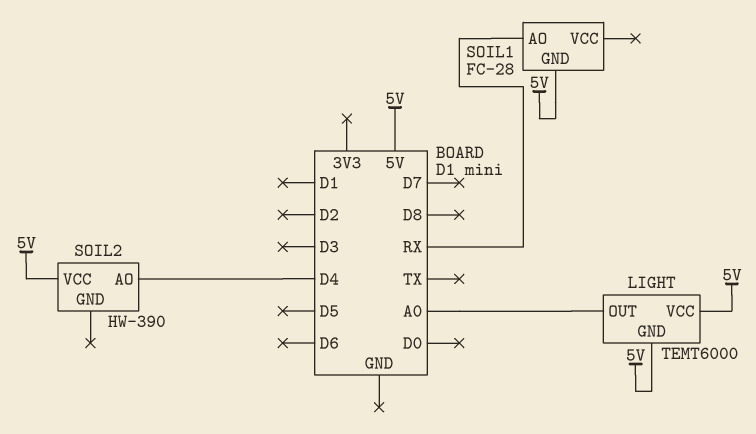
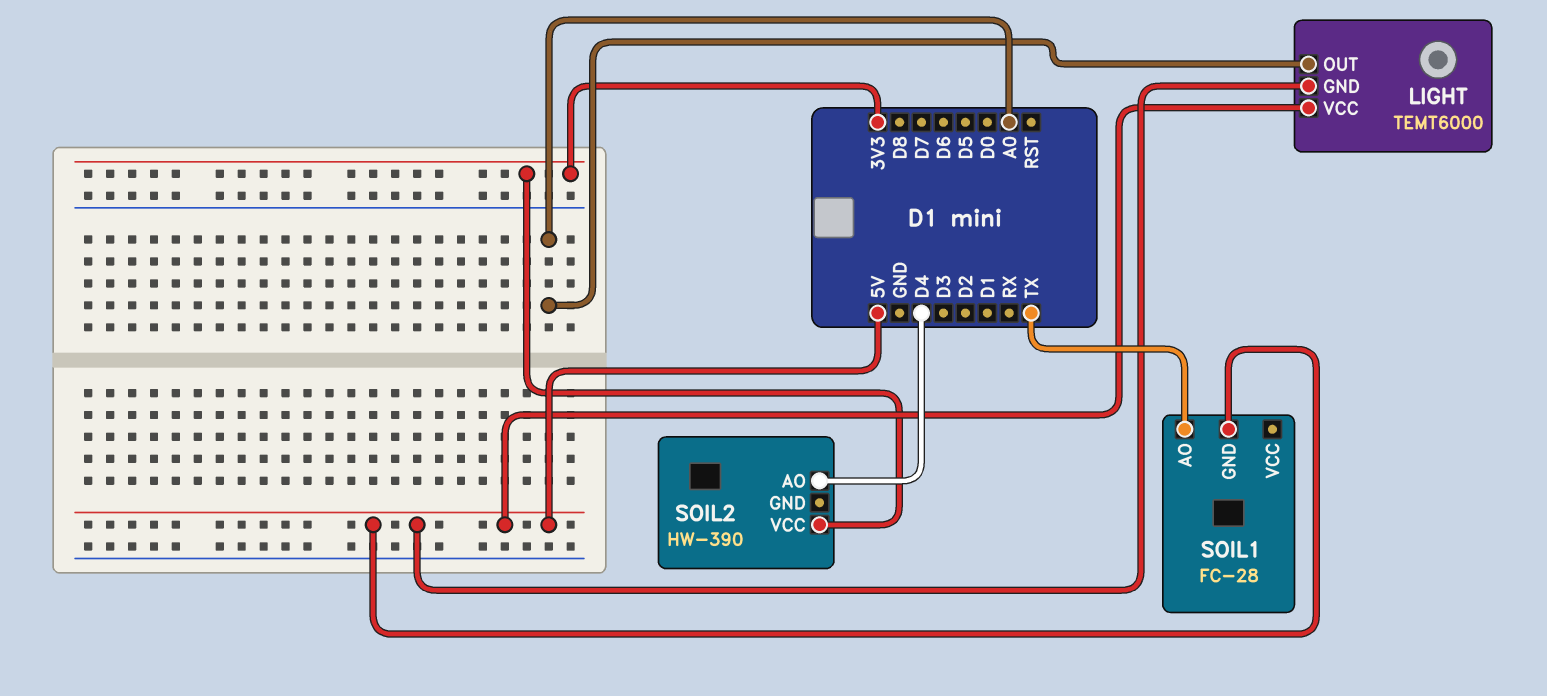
SOIL1 pin AO: RX -> TX
SOIL2 pin VCC: 5V -> 3V3

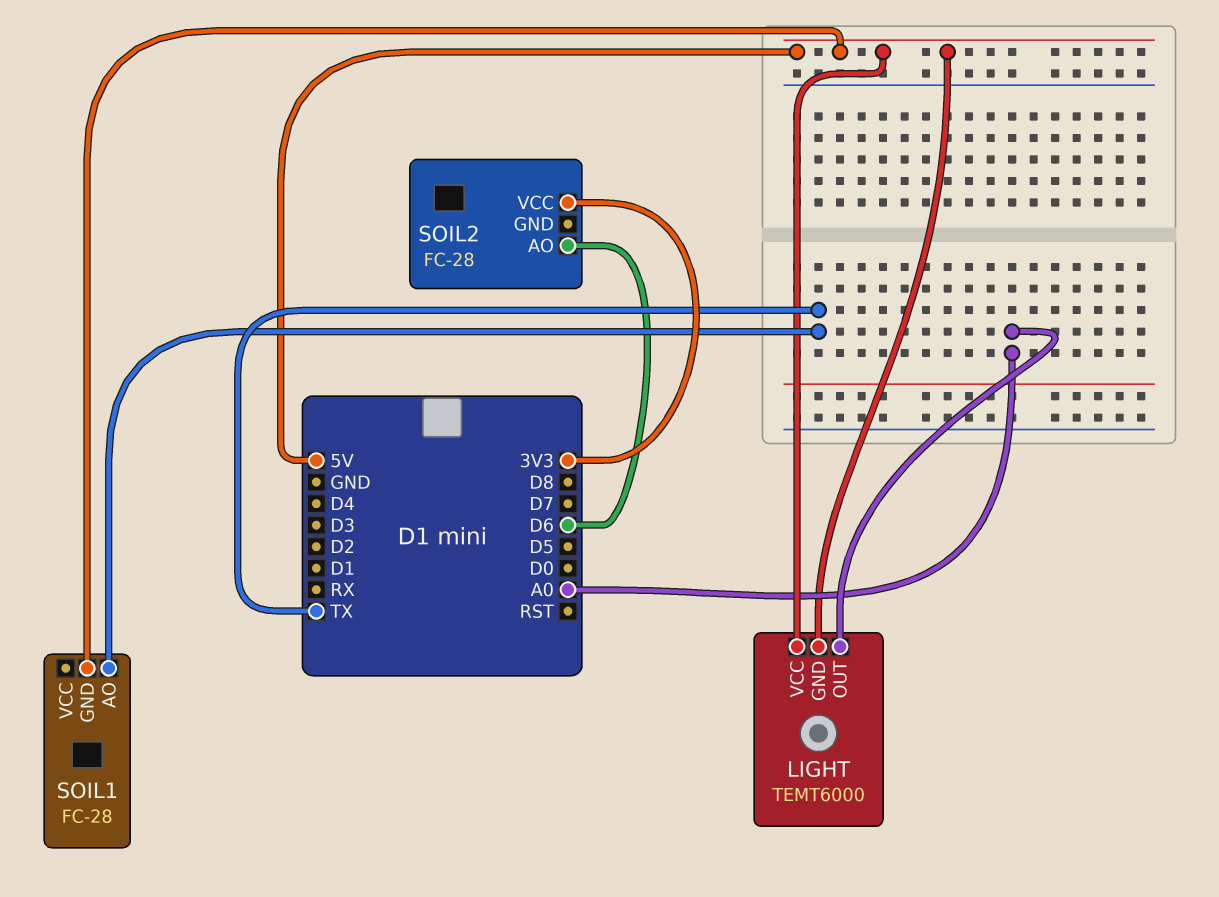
SOIL2: HW-390 -> FC-28
SOIL2 pin AO: D4 -> D6

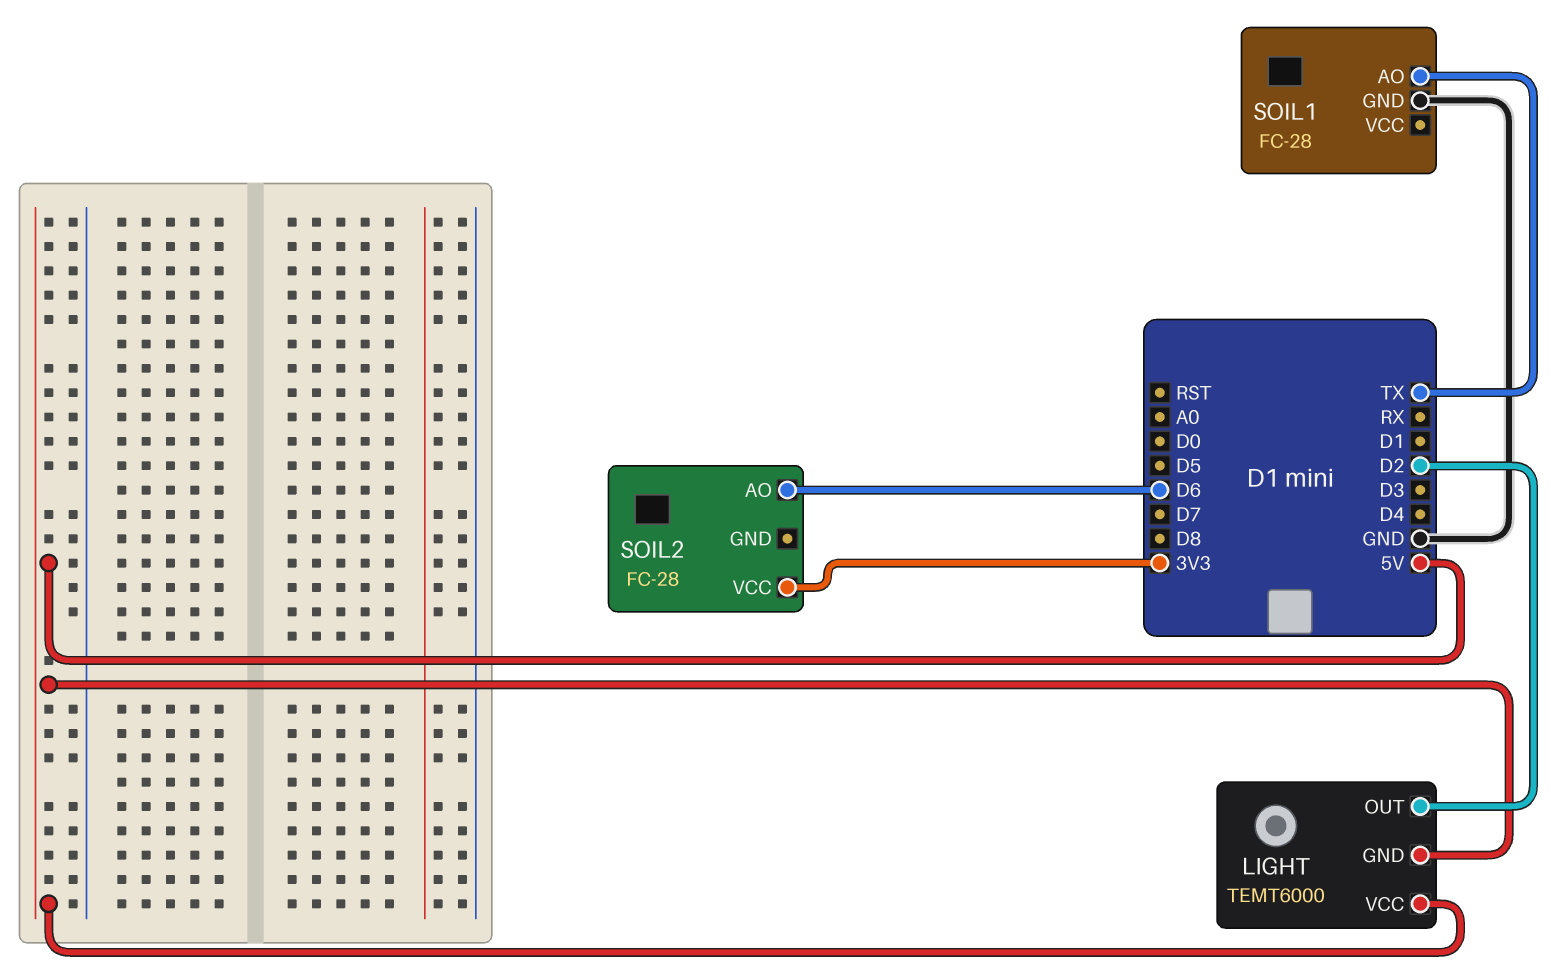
LIGHT pin OUT: A0 -> D2
SOIL1 pin GND: 5V -> GND

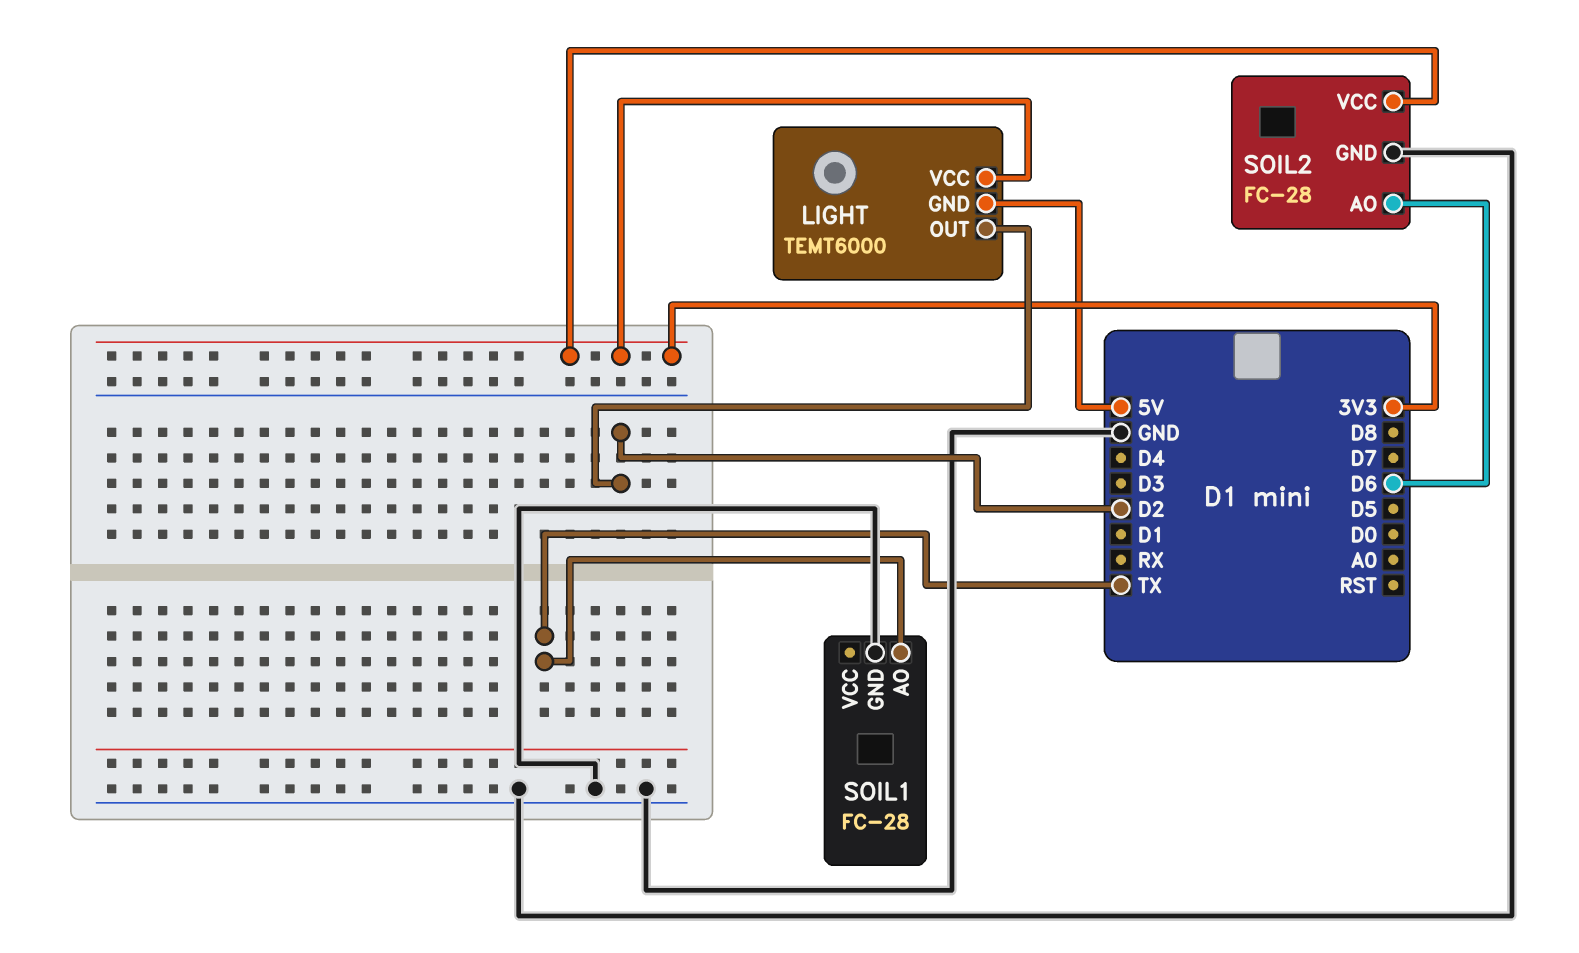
LIGHT pin VCC: 5V -> 3V3
SOIL2 pin GND: none -> GND

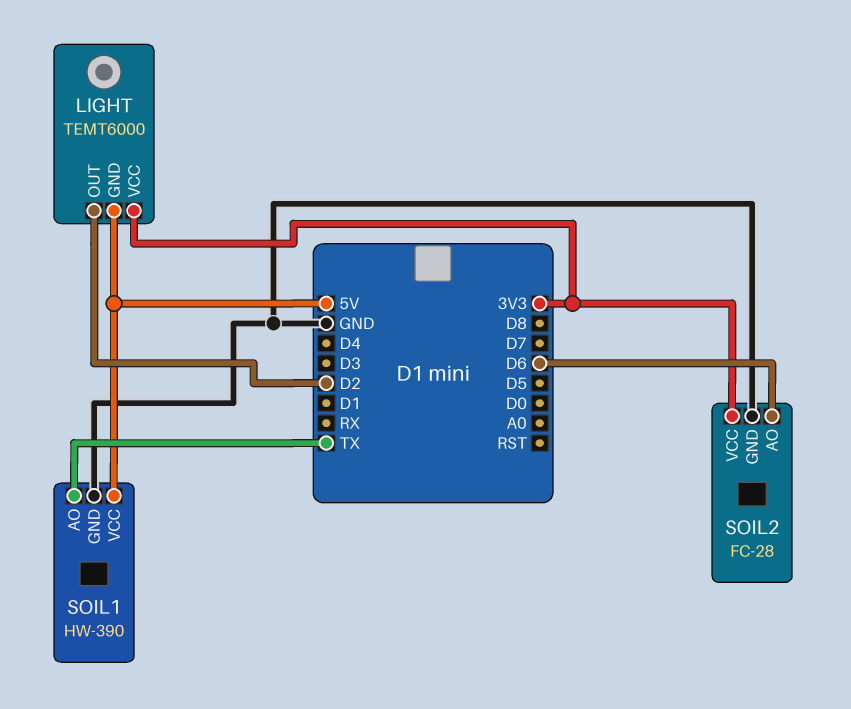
SOIL1: FC-28 -> HW-390
SOIL1 pin VCC: none -> 5V

